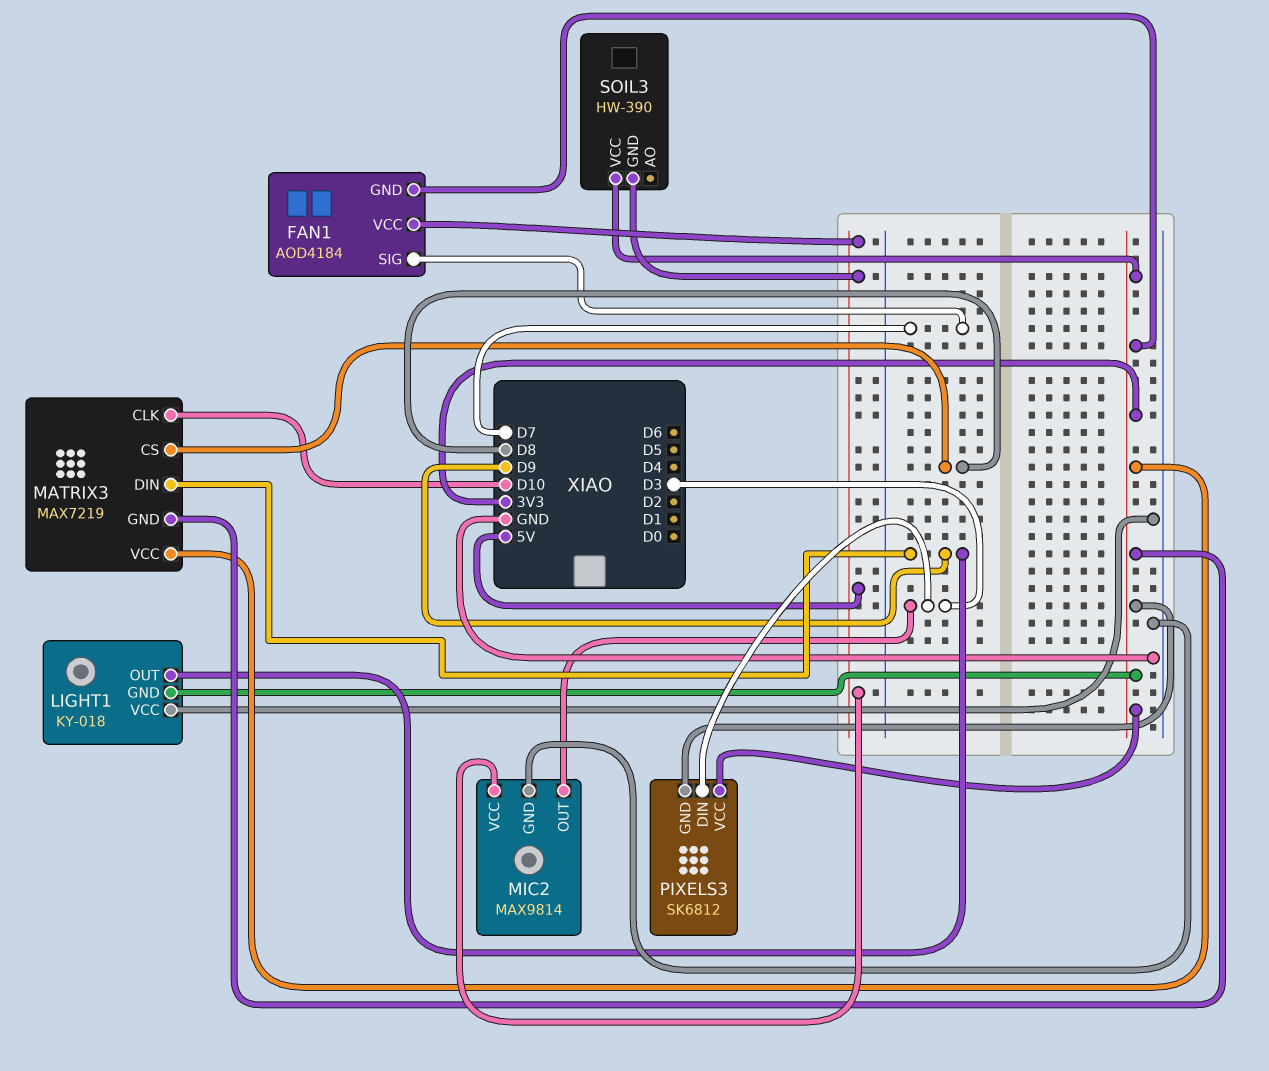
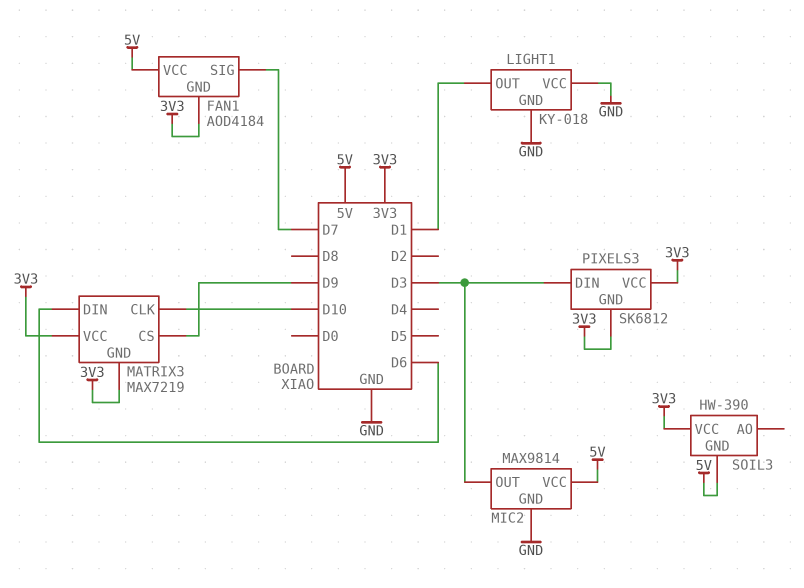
LIGHT1 pin GND: 3V3 -> GND
LIGHT1 pin OUT: D9 -> D1
MATRIX3 pin CS: D8 -> D9
MATRIX3 pin DIN: D9 -> D6

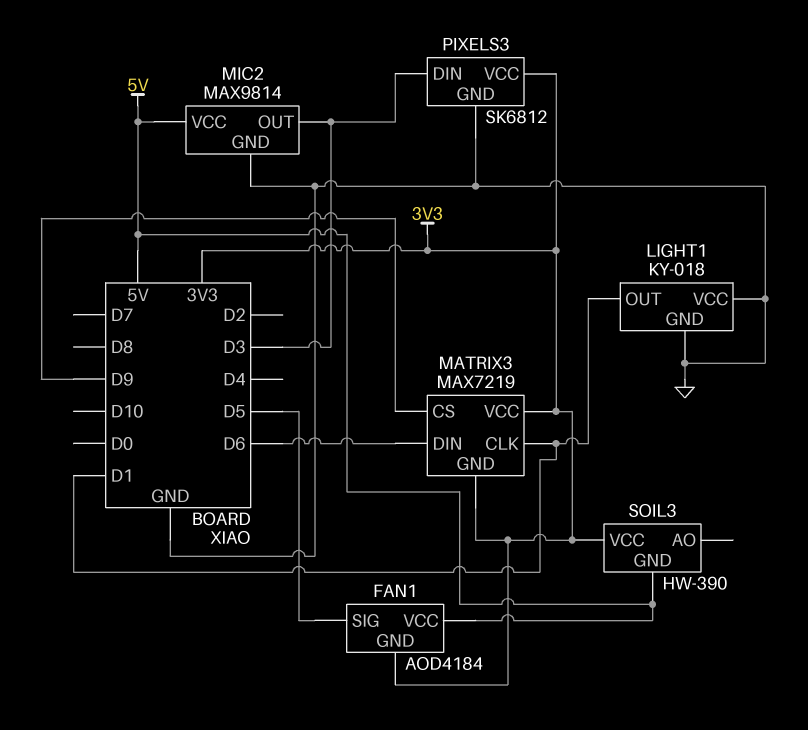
FAN1 pin SIG: D7 -> D5
MATRIX3 pin CLK: D10 -> D1
PIXELS3 pin GND: 3V3 -> GND

